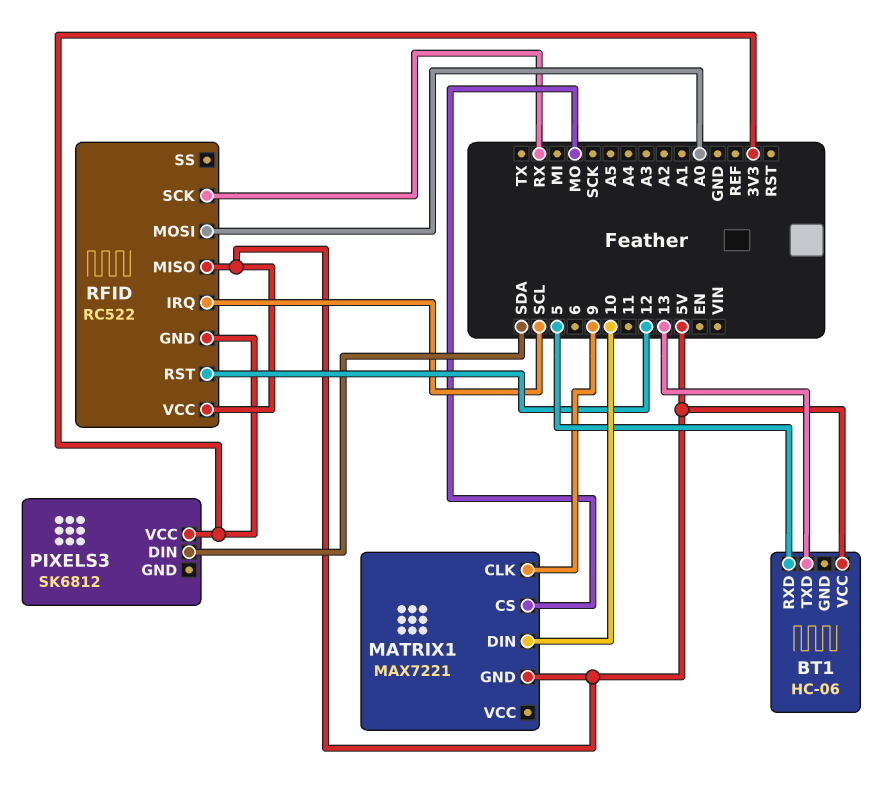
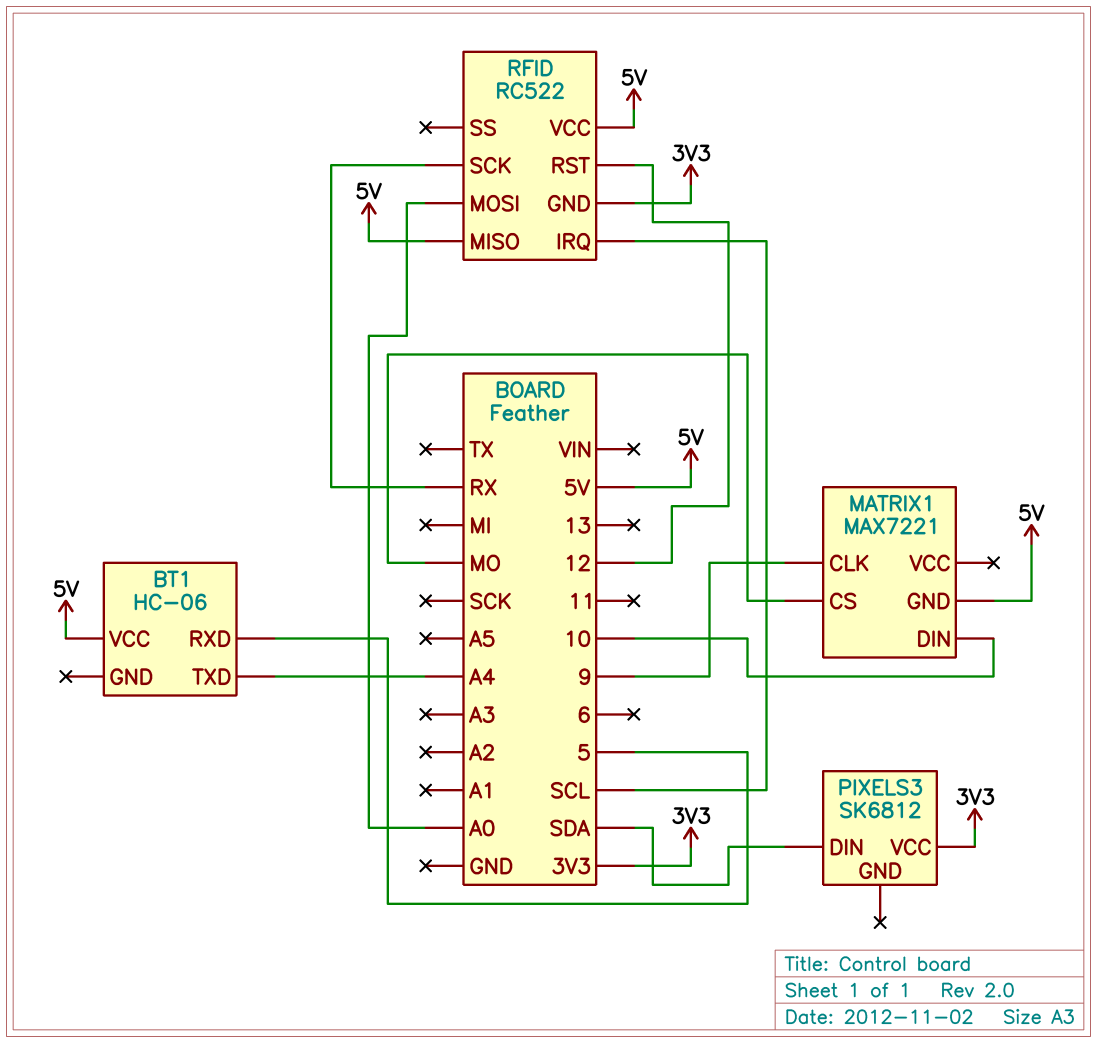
BT1 pin TXD: 13 -> A4

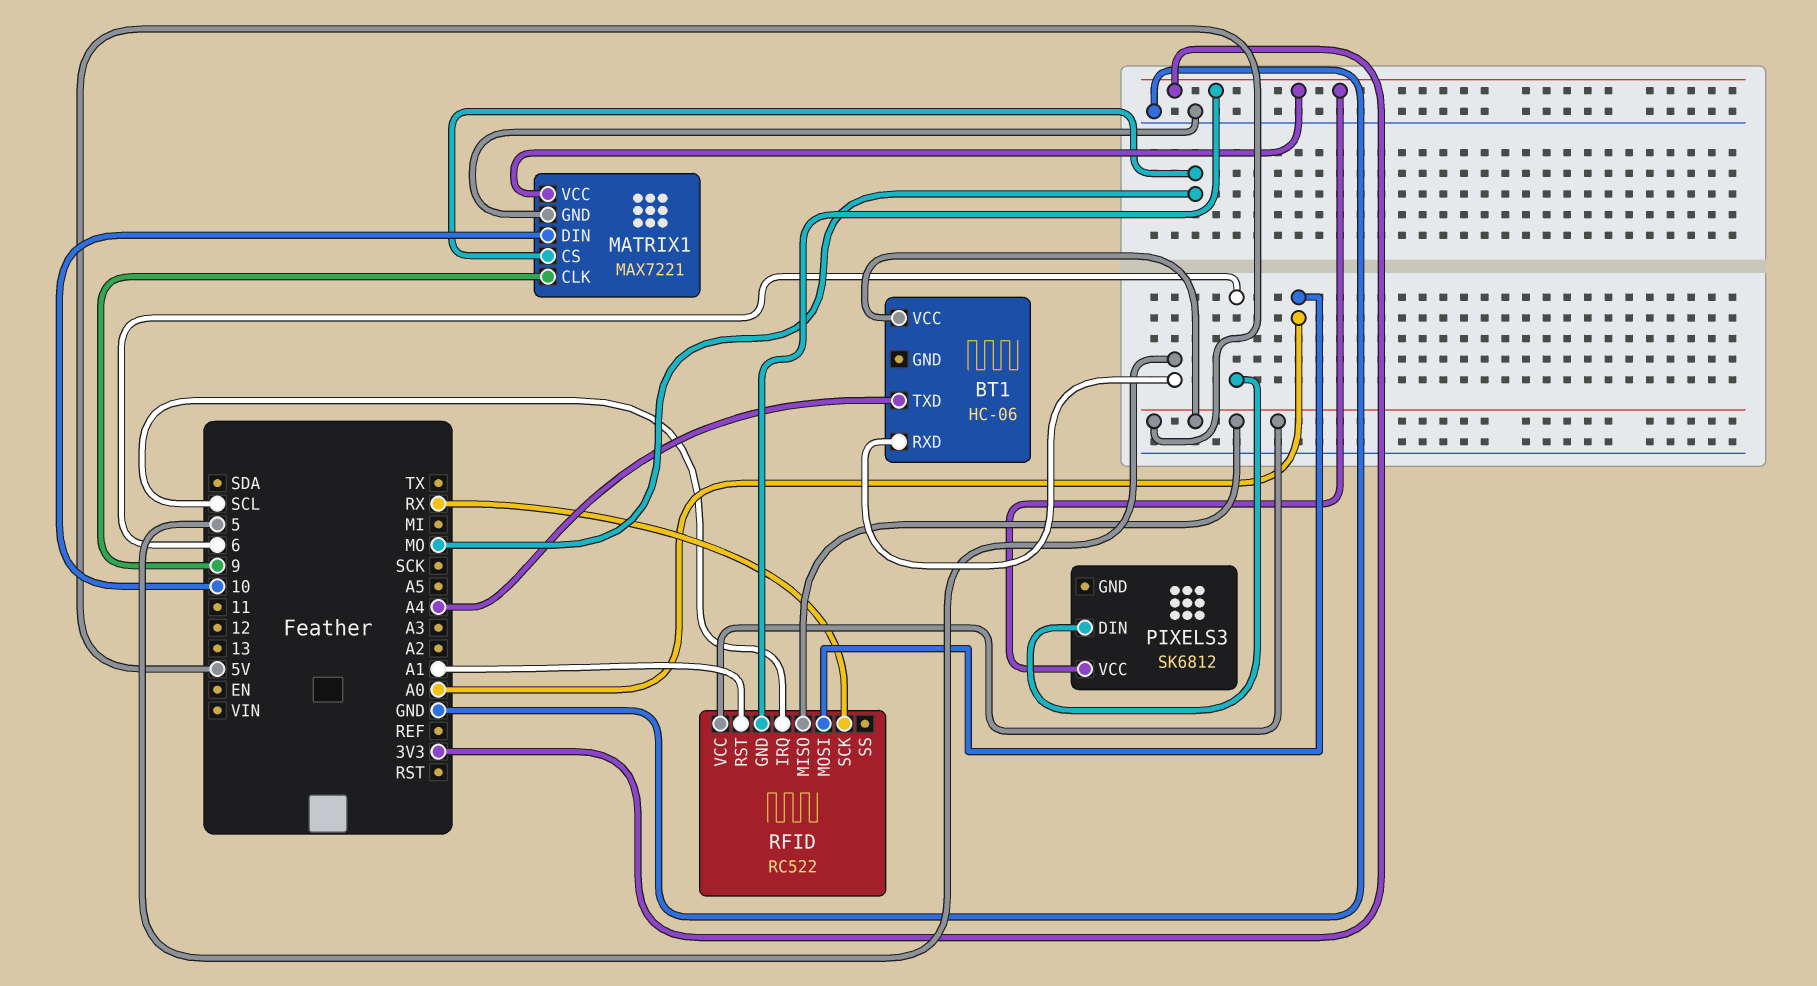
MATRIX1 pin GND: 5V -> GND
MATRIX1 pin VCC: none -> 3V3
PIXELS3 pin DIN: SDA -> 6
RFID pin RST: 12 -> A1

